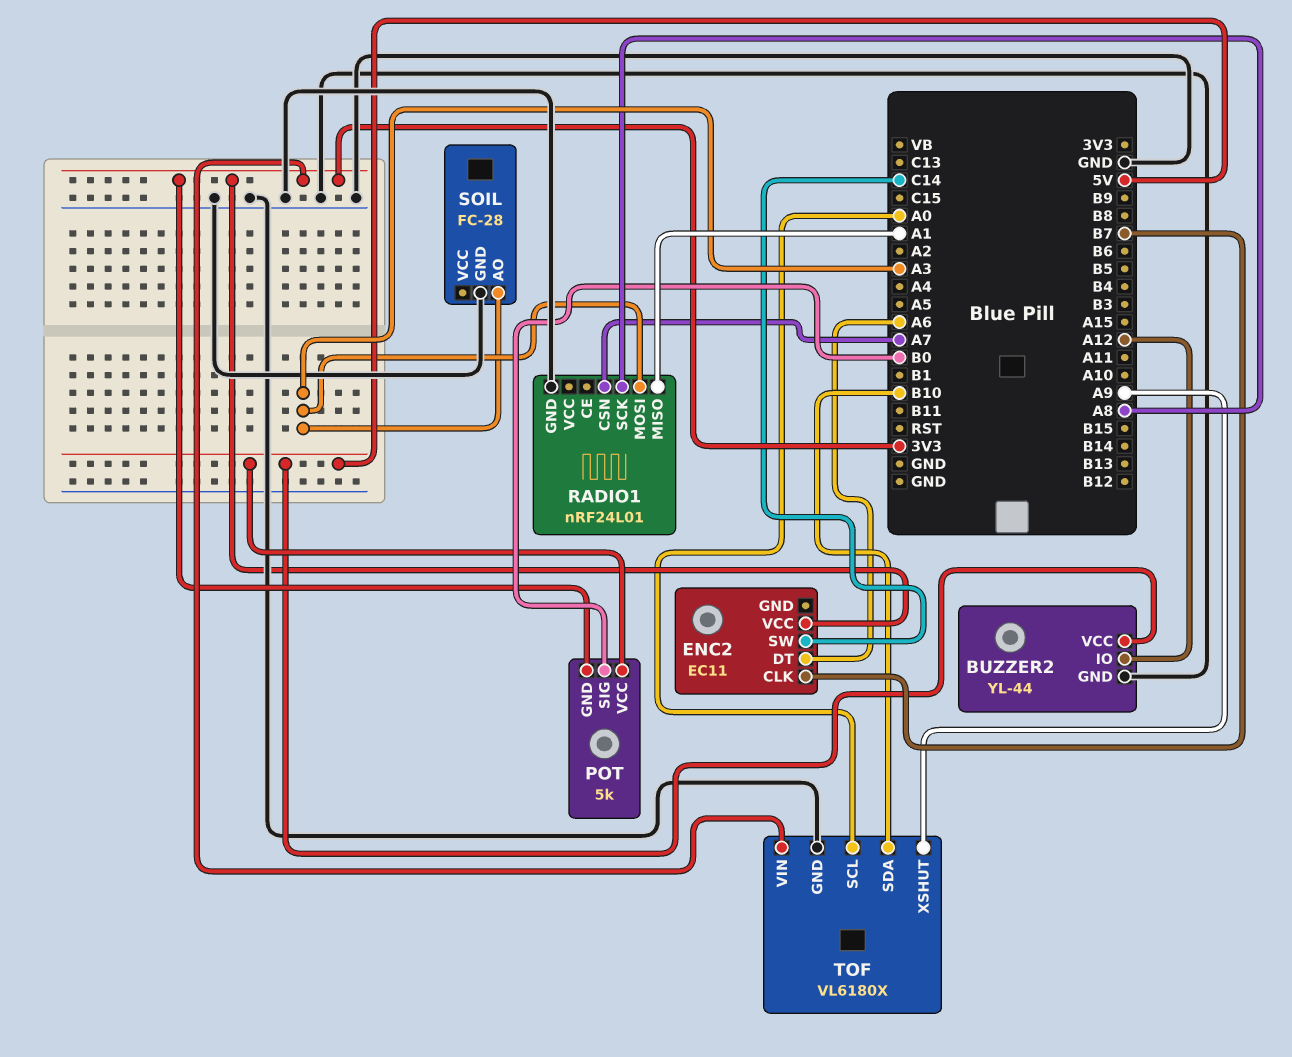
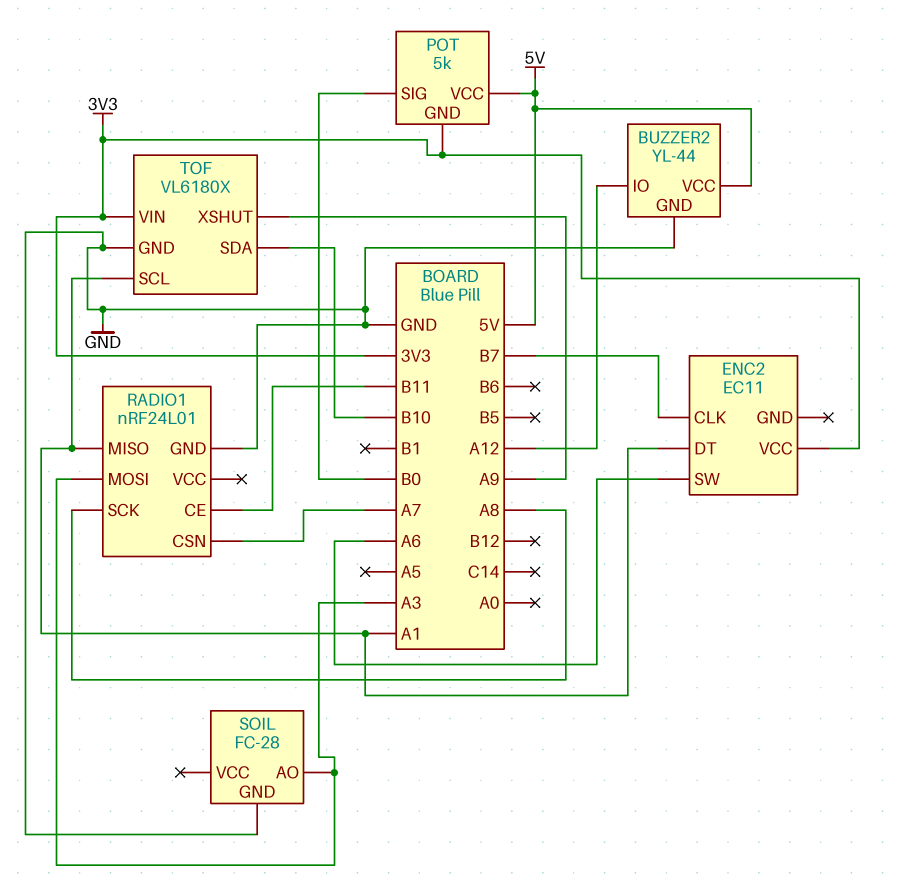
ENC2 pin DT: A6 -> A1
ENC2 pin SW: C14 -> A6
RADIO1 pin CE: none -> B11
TOF pin SCL: A0 -> A1

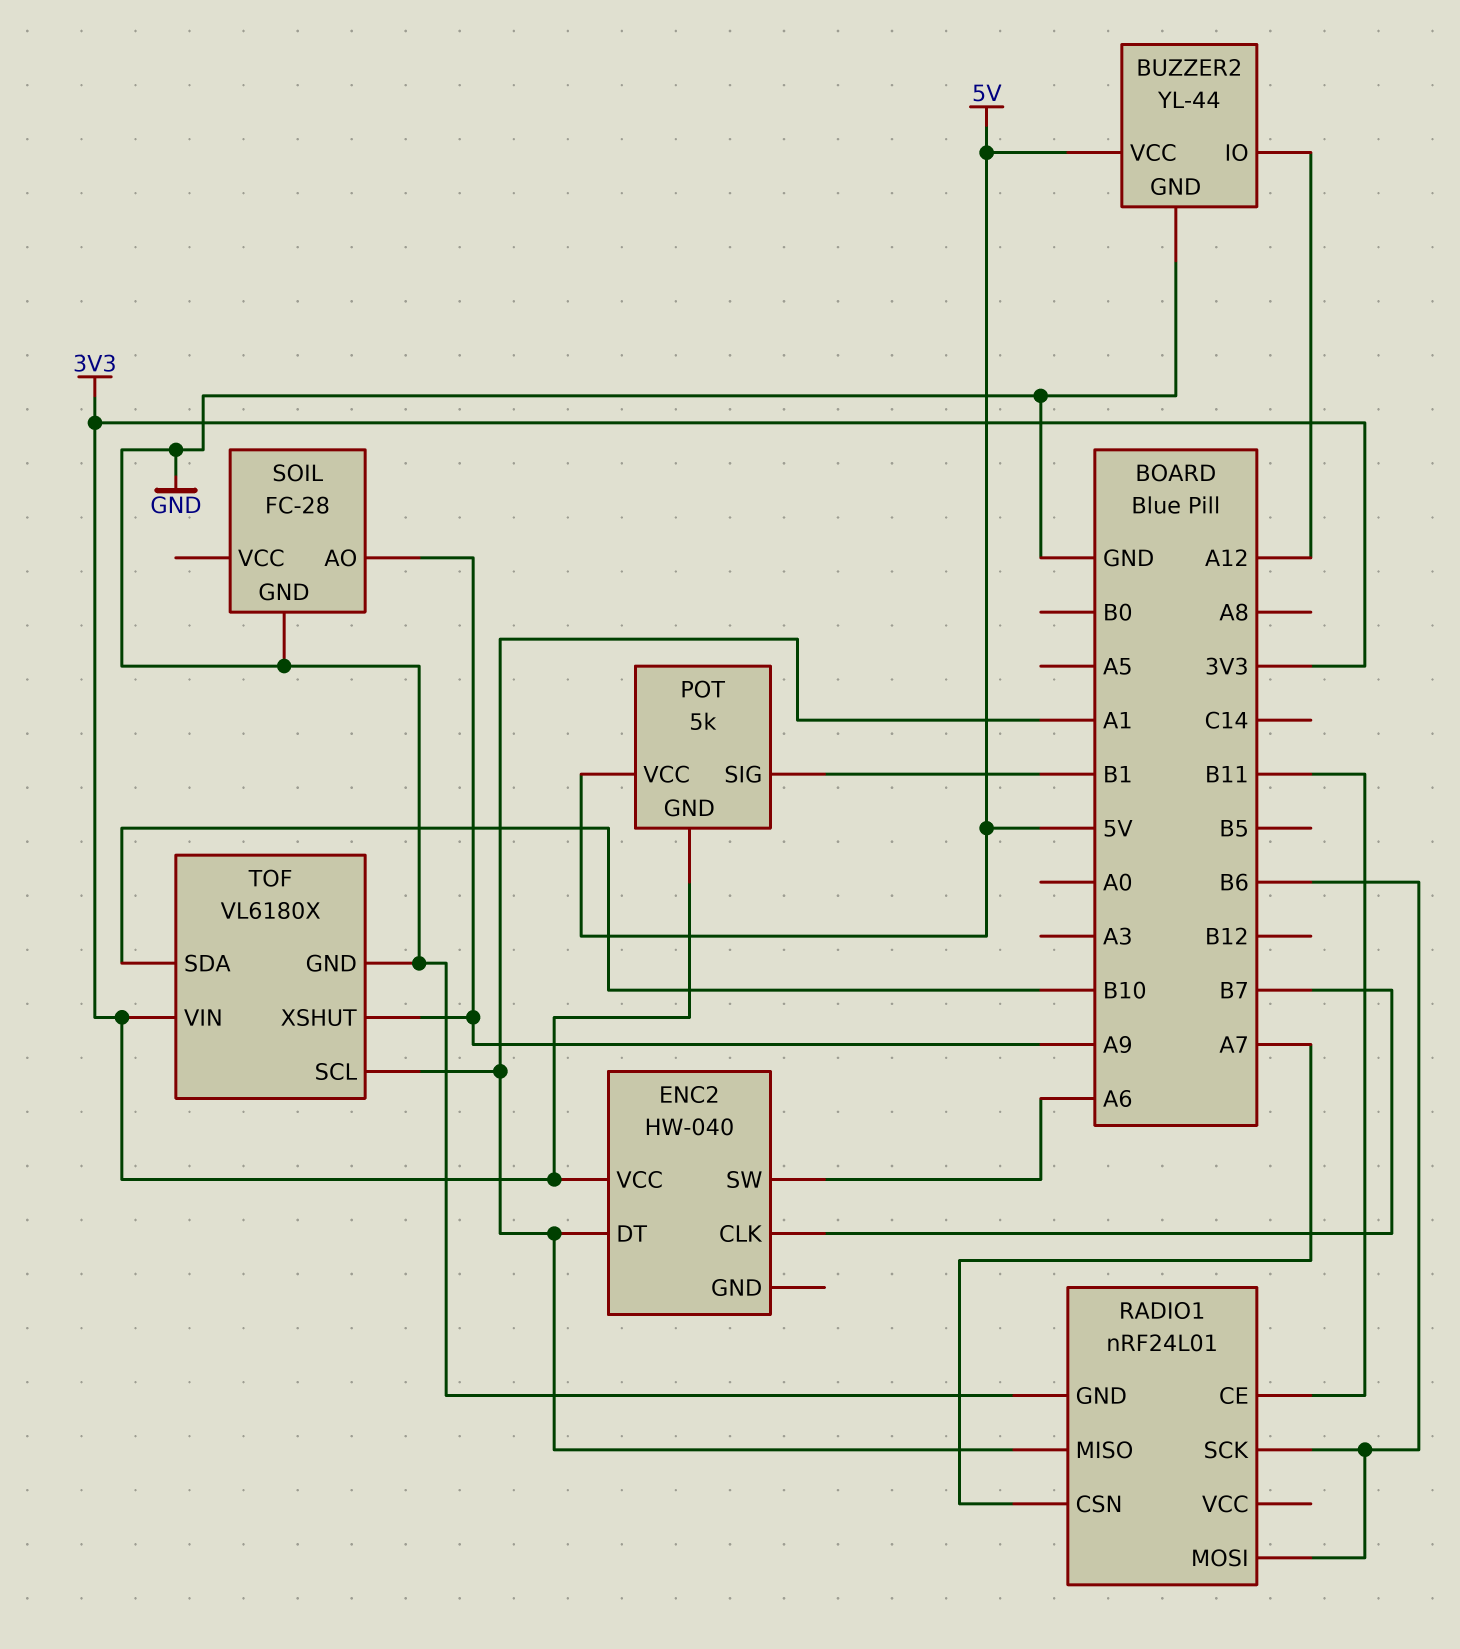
ENC2: EC11 -> HW-040
POT pin SIG: B0 -> B1
RADIO1 pin MOSI: A3 -> B6
RADIO1 pin SCK: A8 -> B6
SOIL pin AO: A3 -> A9

